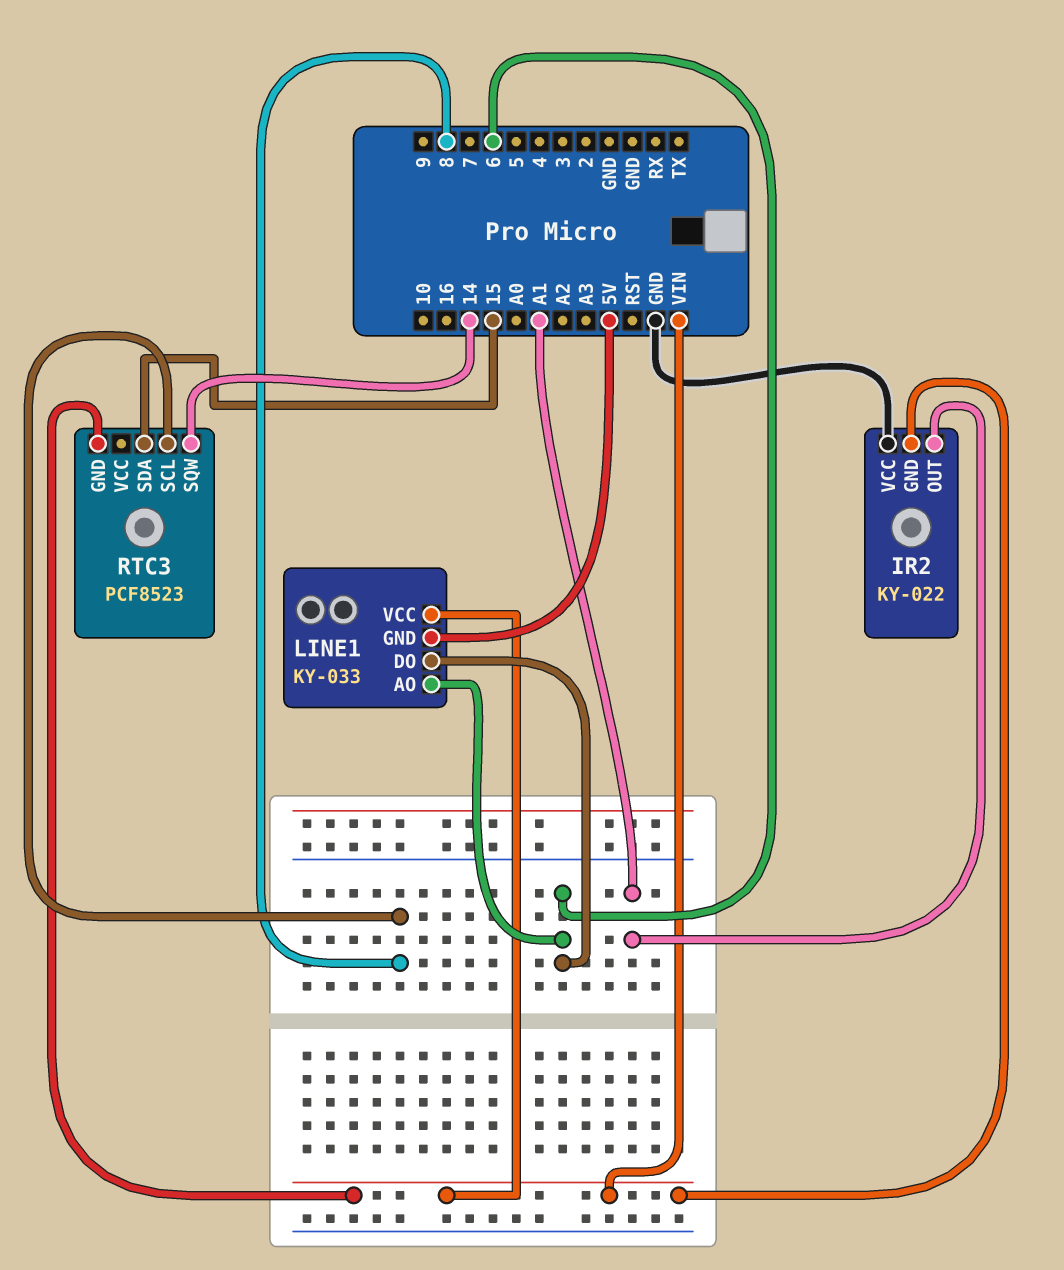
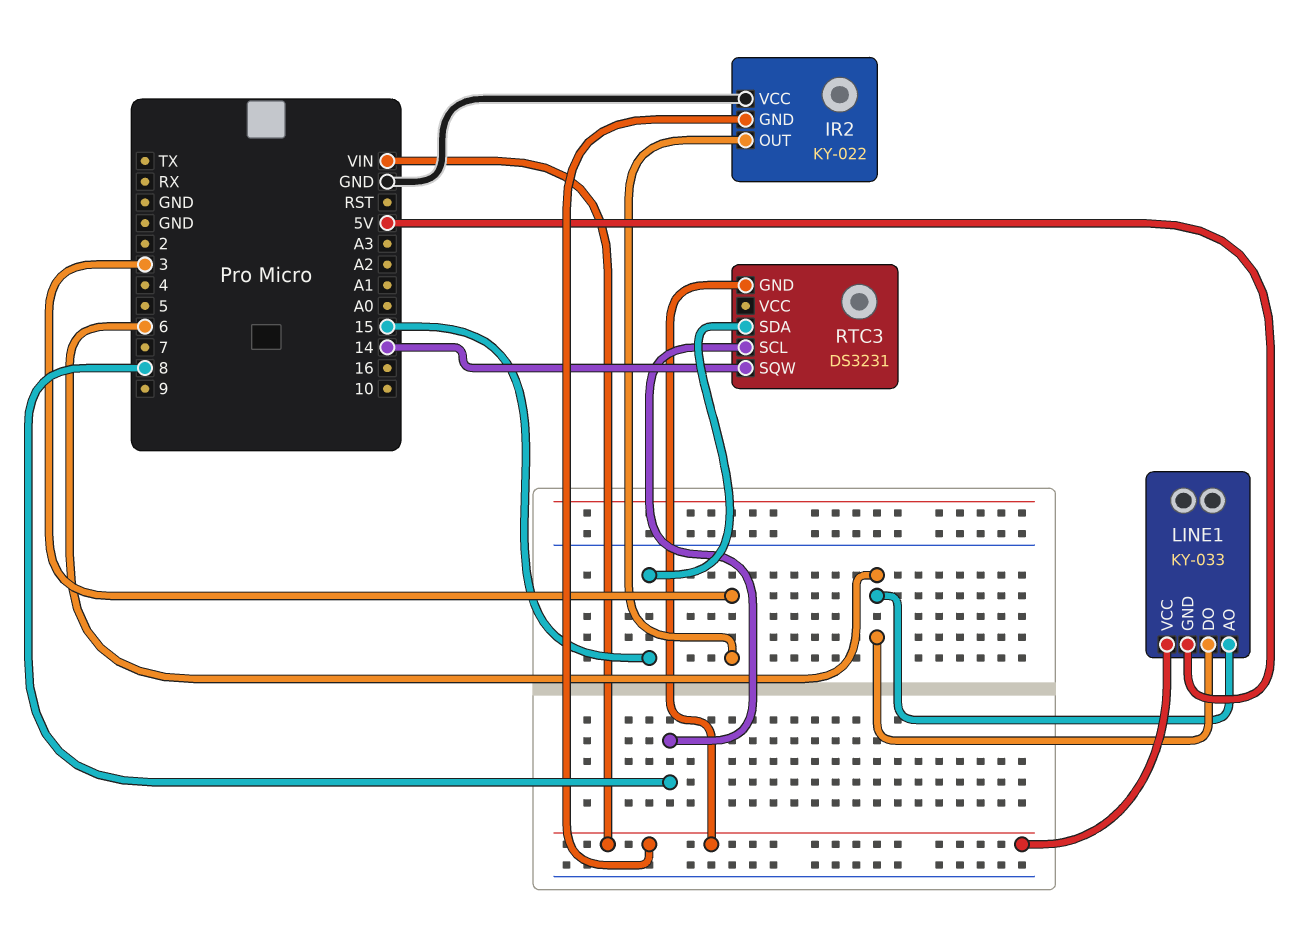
IR2 pin OUT: A1 -> 3
RTC3: PCF8523 -> DS3231

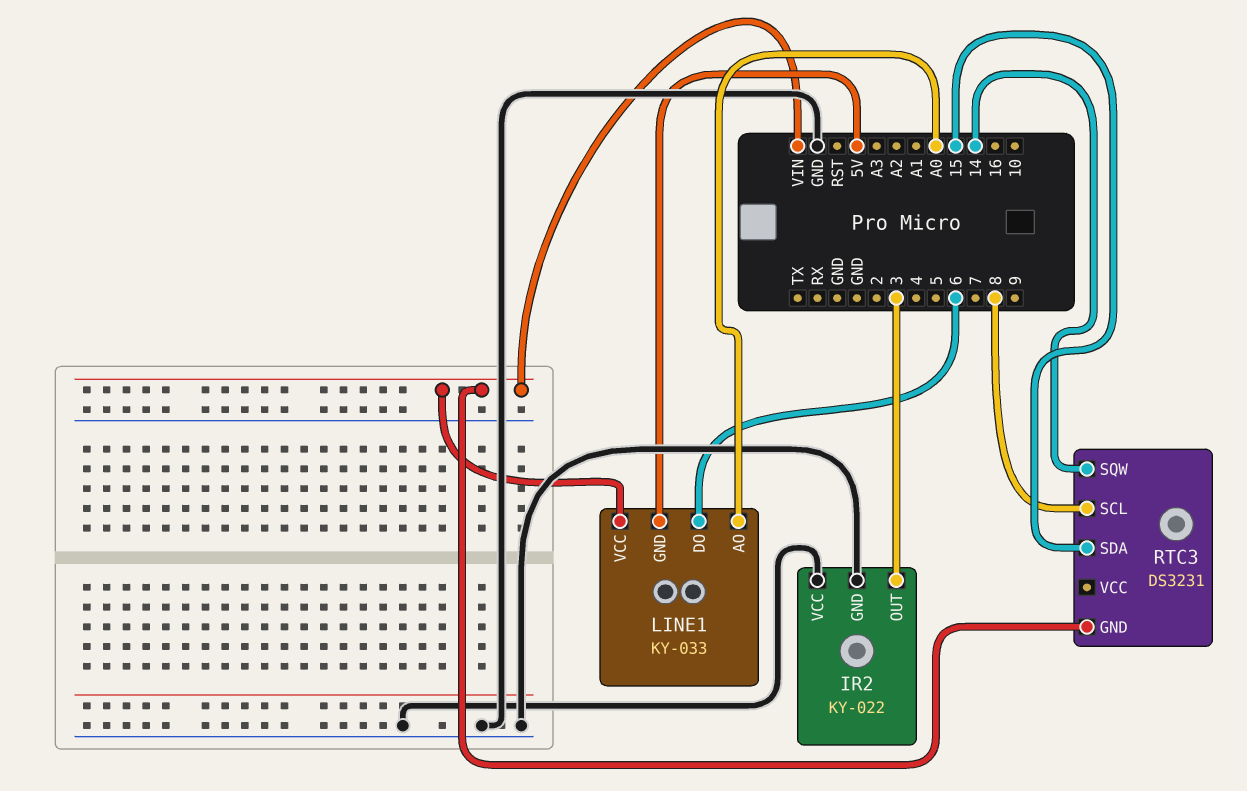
IR2 pin GND: VIN -> GND
LINE1 pin AO: 6 -> A0

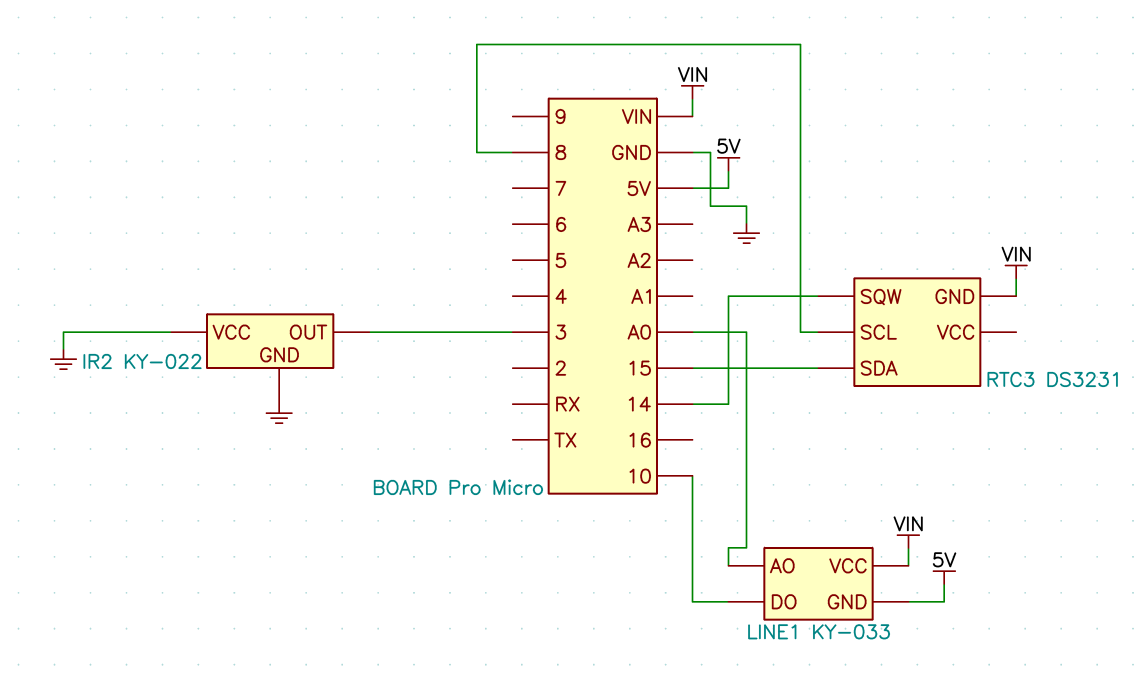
LINE1 pin DO: 6 -> 10

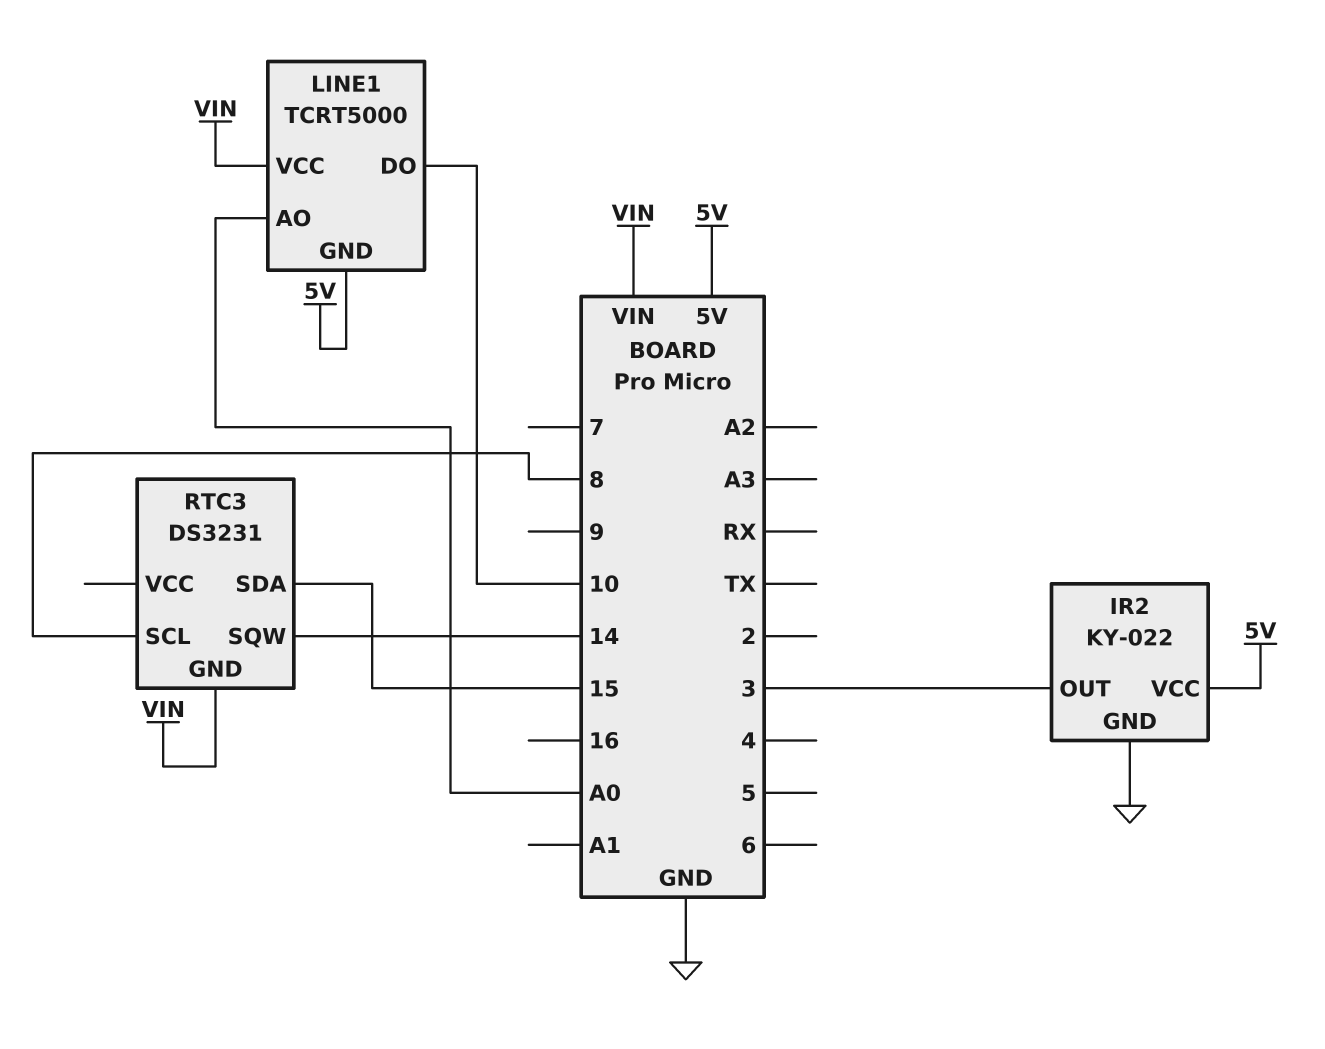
IR2 pin VCC: GND -> 5V
LINE1: KY-033 -> TCRT5000

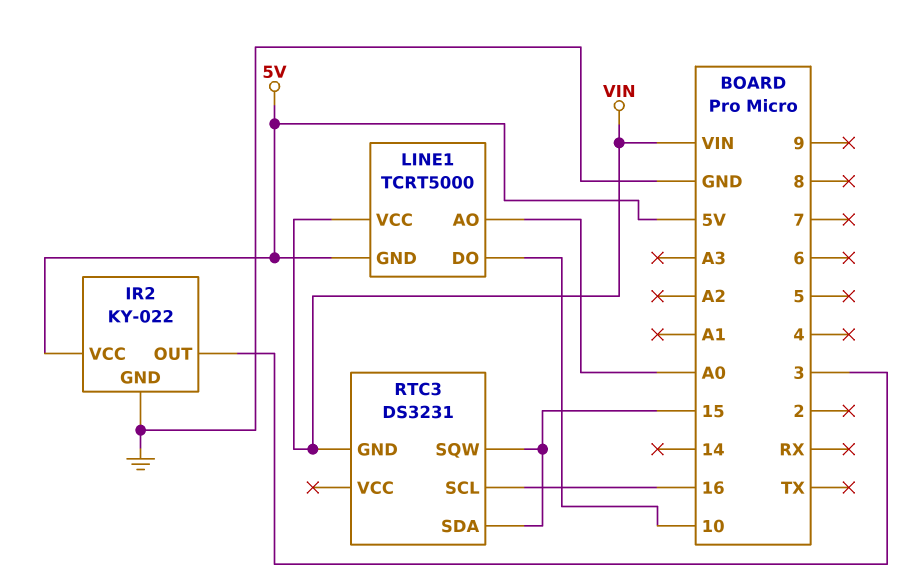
RTC3 pin SCL: 8 -> 16
RTC3 pin SQW: 14 -> 15

